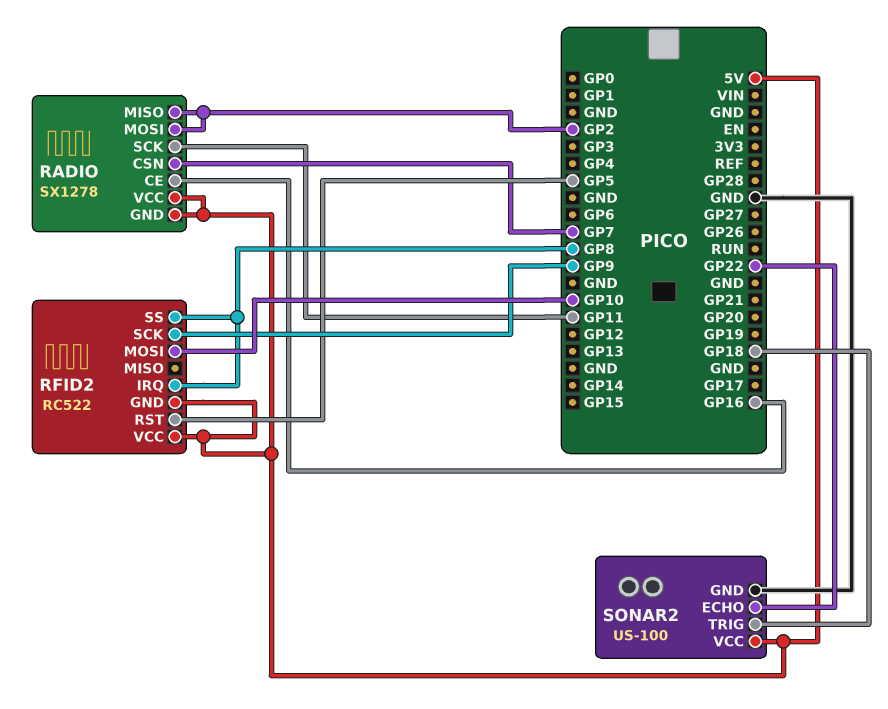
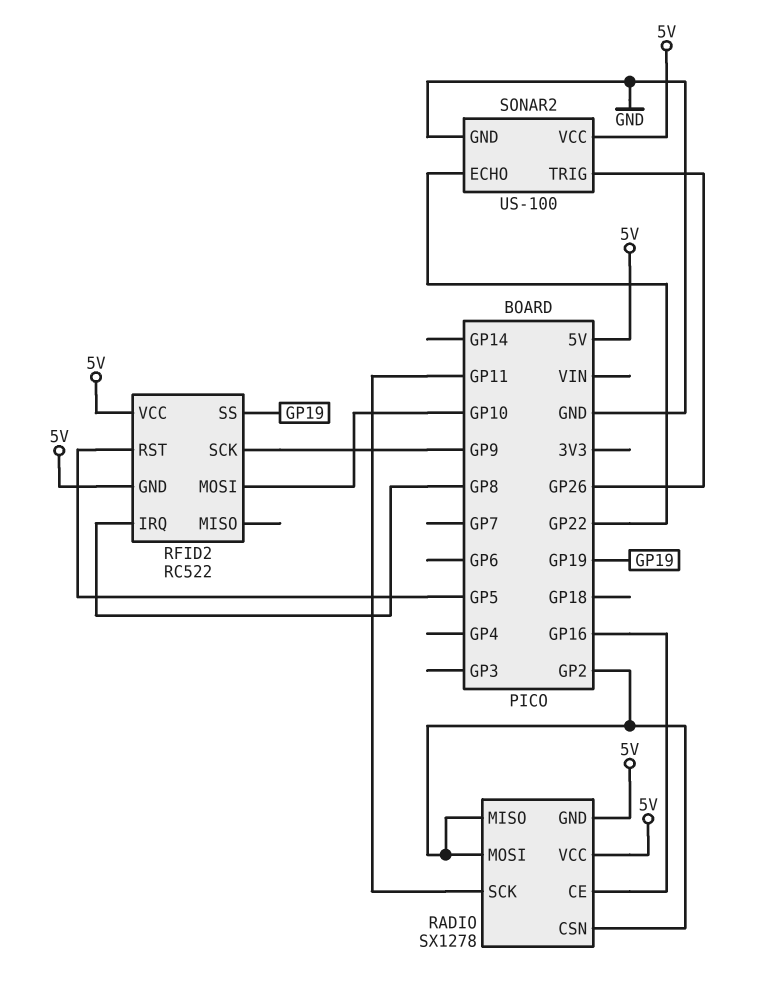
RADIO pin CSN: GP7 -> GP2
RFID2 pin SS: GP8 -> GP19
SONAR2 pin TRIG: GP18 -> GP26

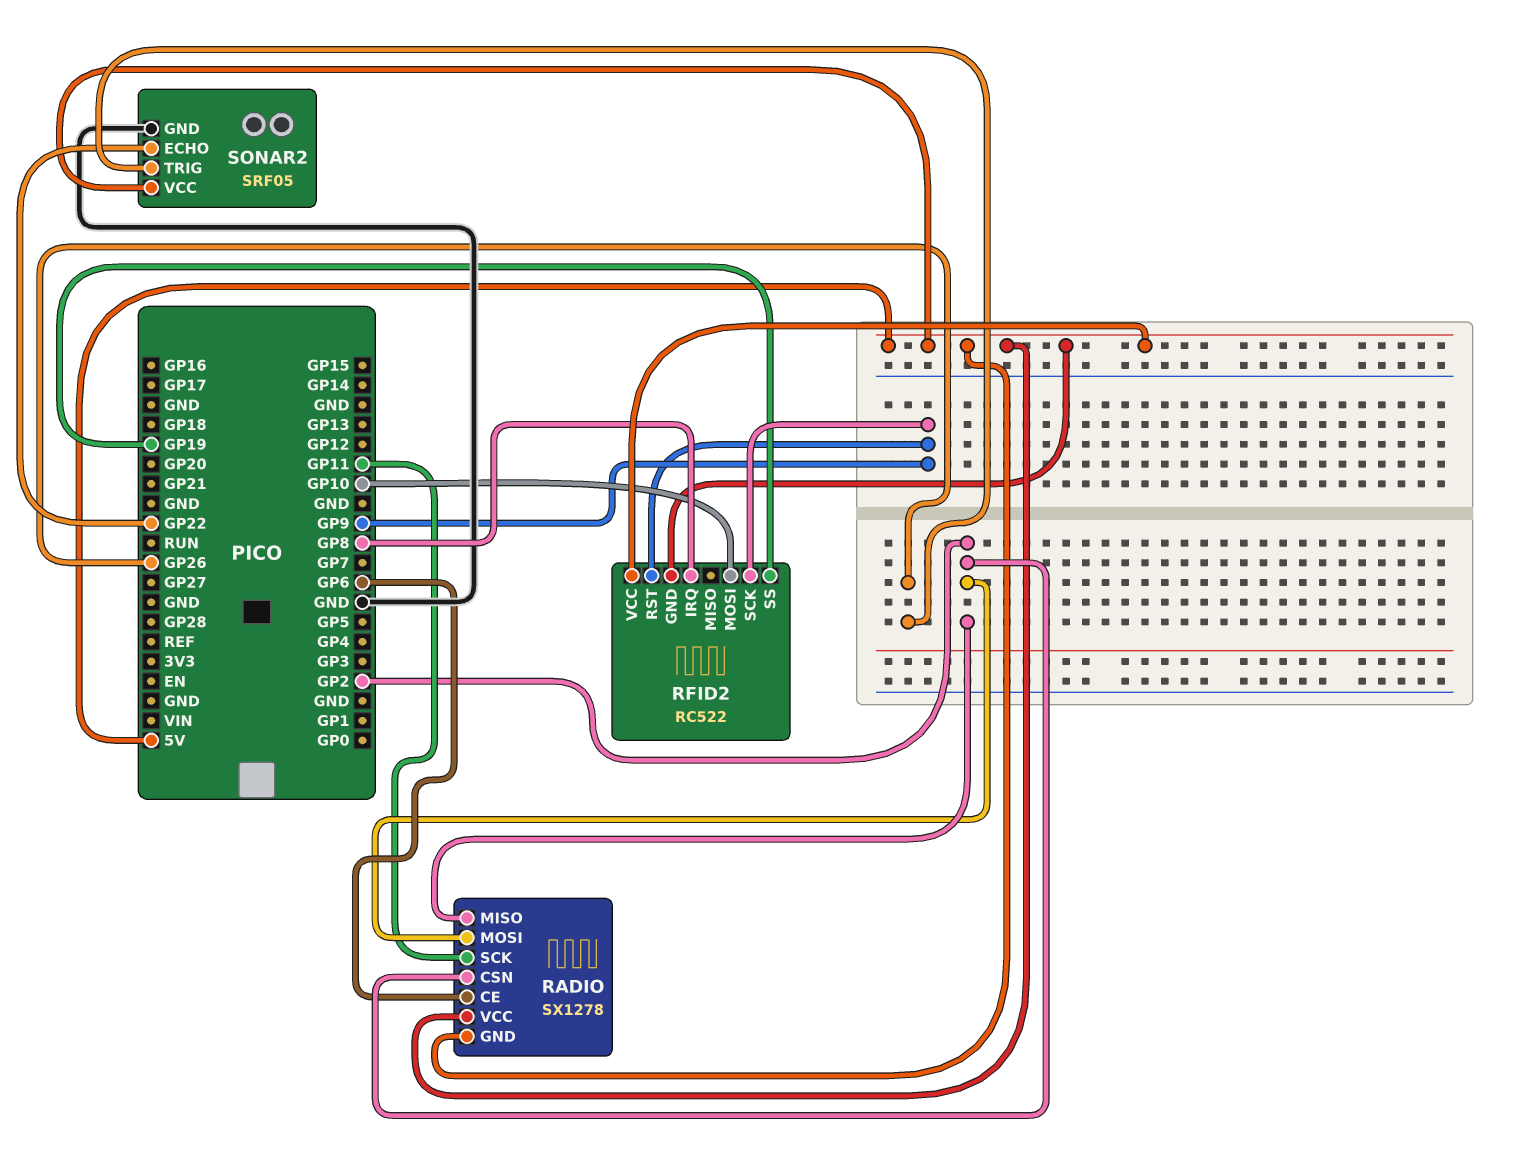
RADIO pin CE: GP16 -> GP6
RFID2 pin RST: GP5 -> GP9
SONAR2: US-100 -> SRF05

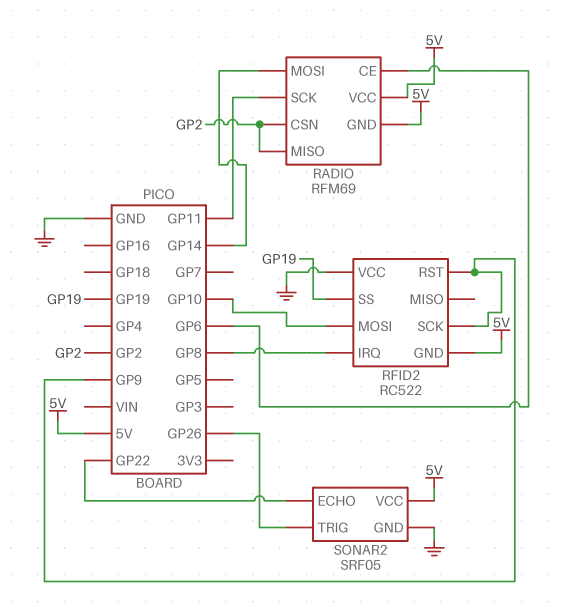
RADIO: SX1278 -> RFM69
RADIO pin MOSI: GP2 -> GP14
RFID2 pin VCC: 5V -> GND

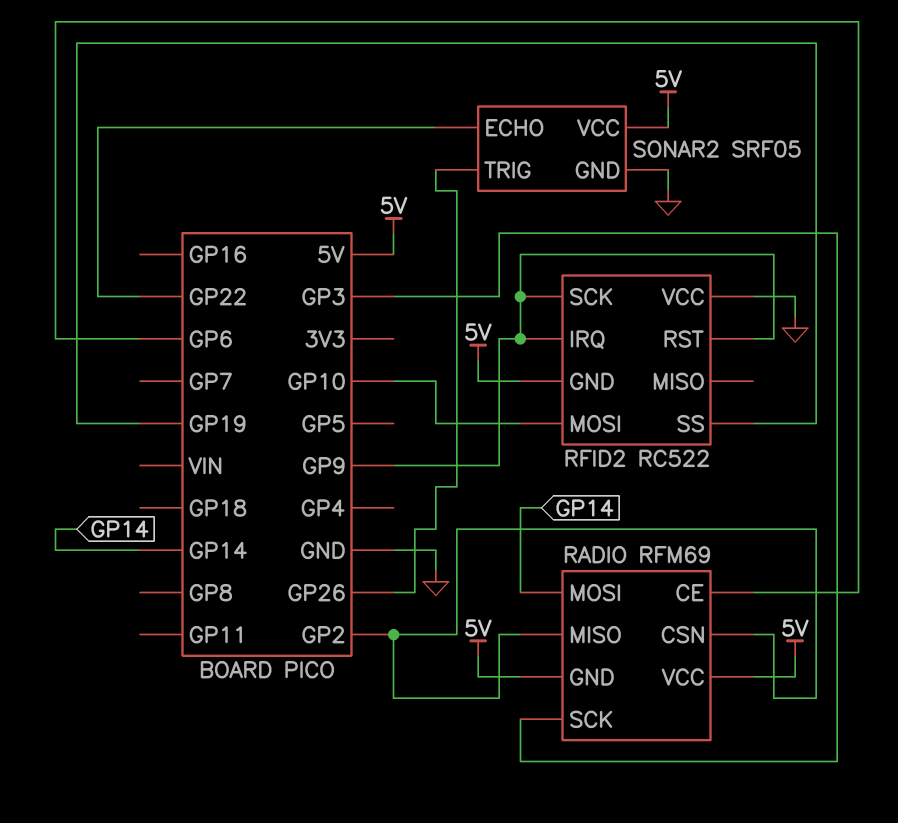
RADIO pin SCK: GP11 -> GP3
RFID2 pin IRQ: GP8 -> GP9

